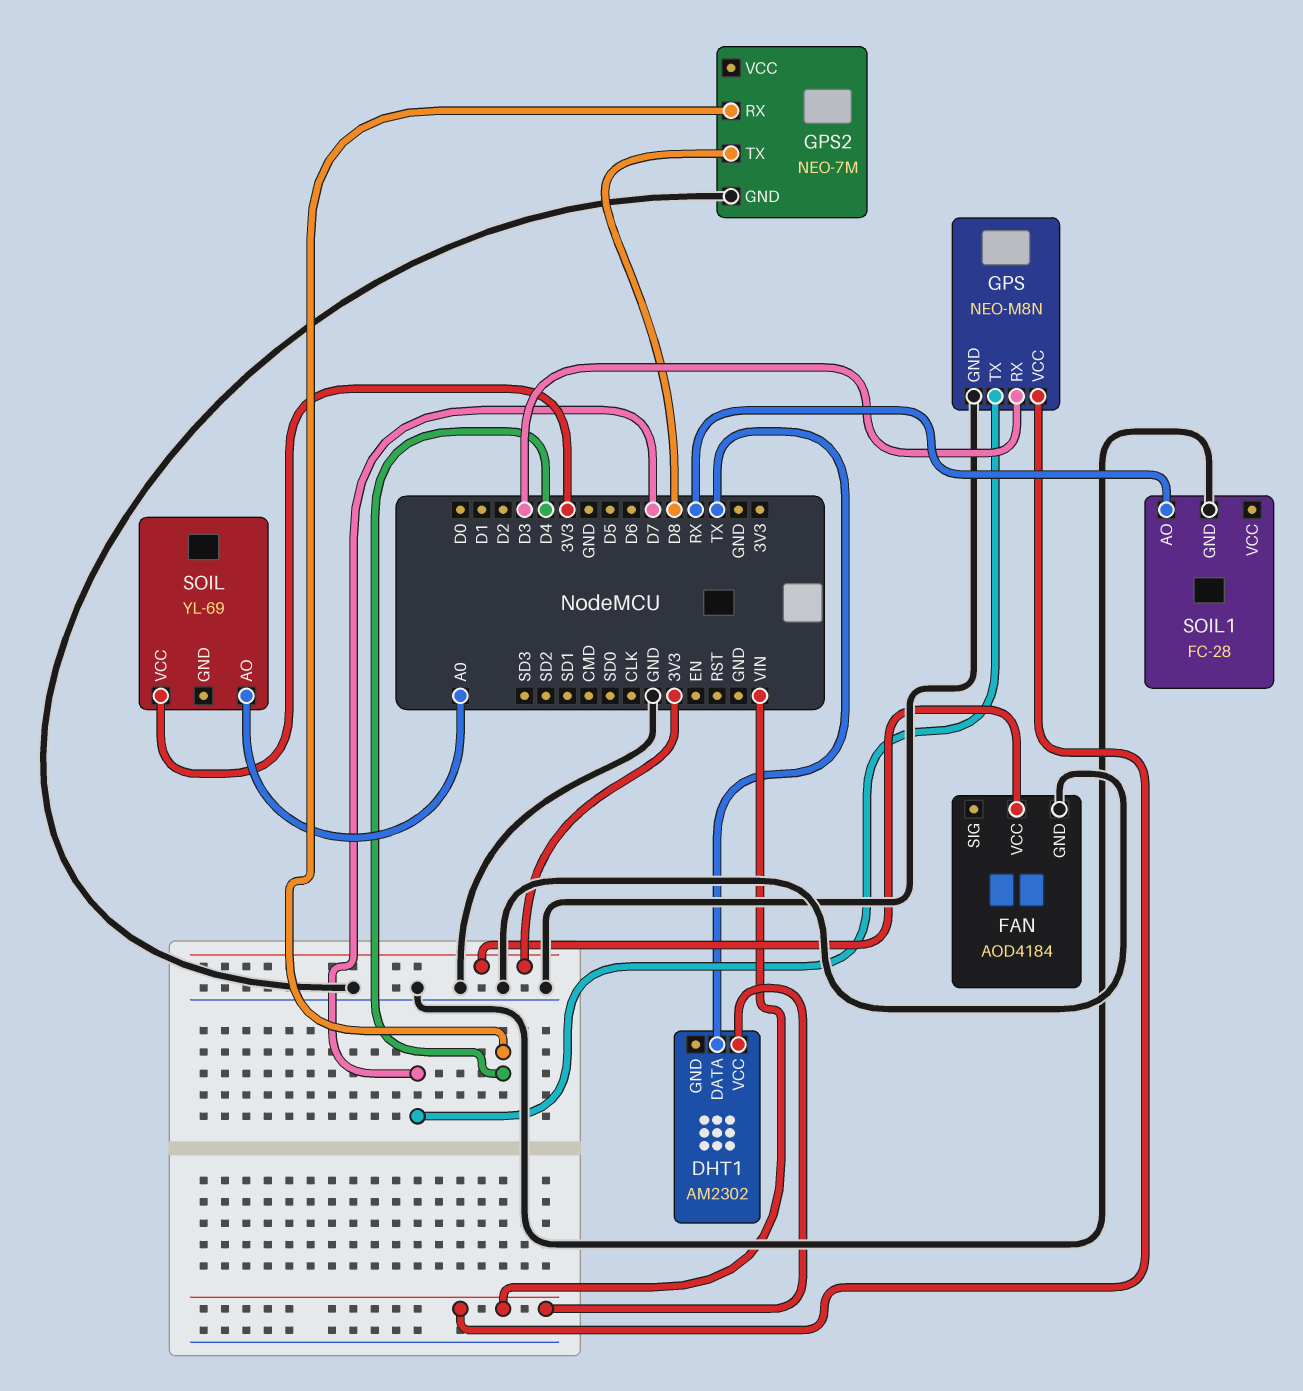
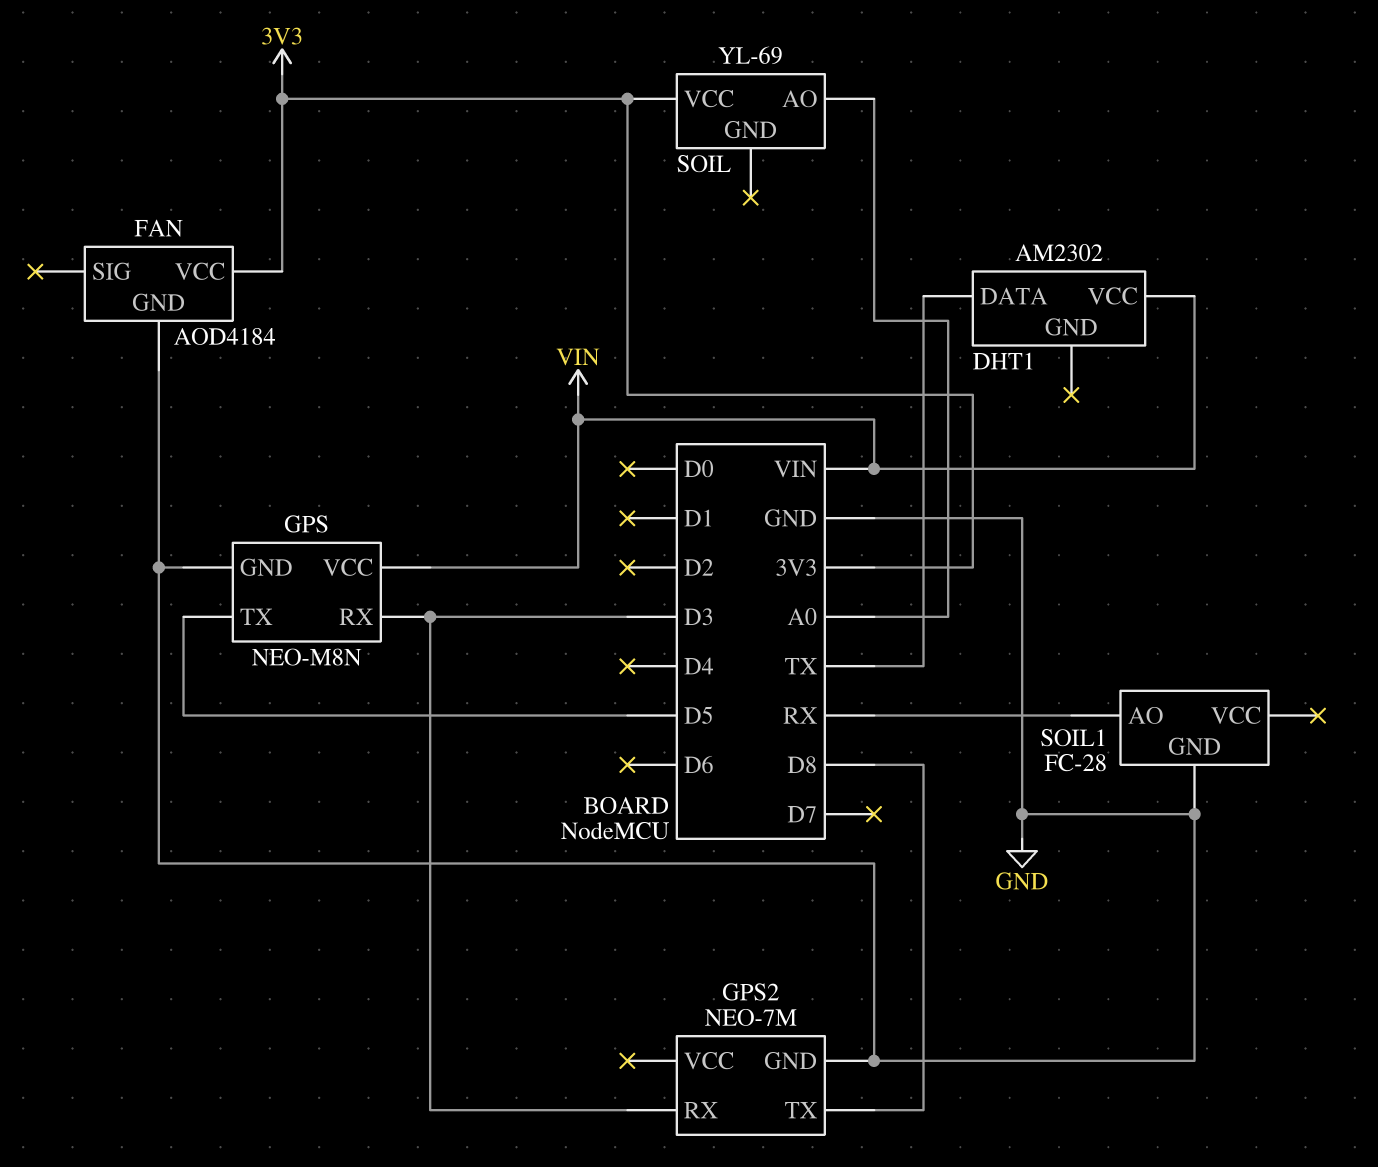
GPS pin TX: D7 -> D5
GPS2 pin RX: D4 -> D3

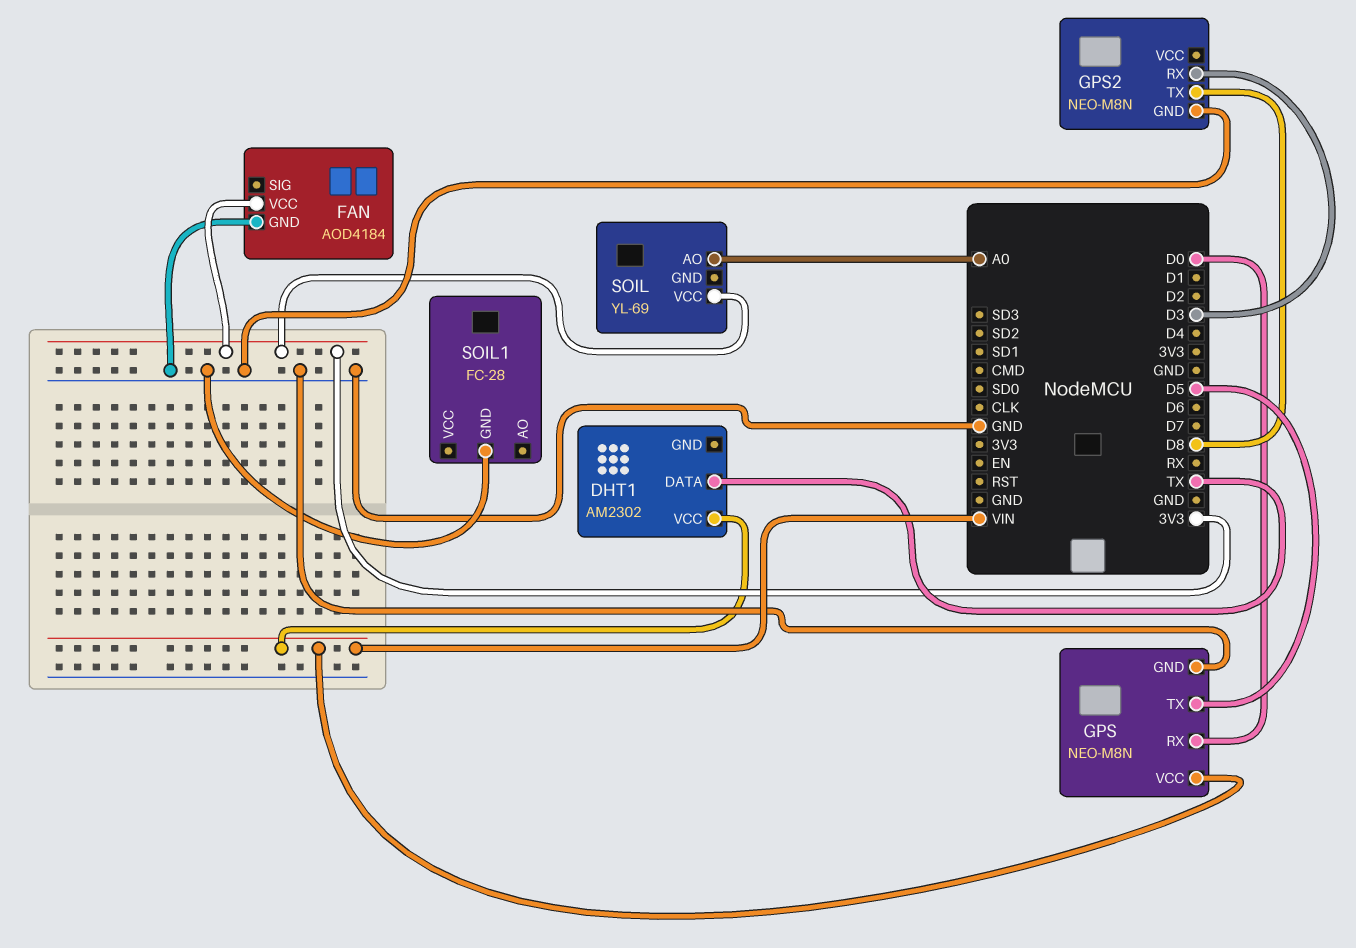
GPS pin RX: D3 -> D0
GPS2: NEO-7M -> NEO-M8N
SOIL1 pin AO: RX -> none

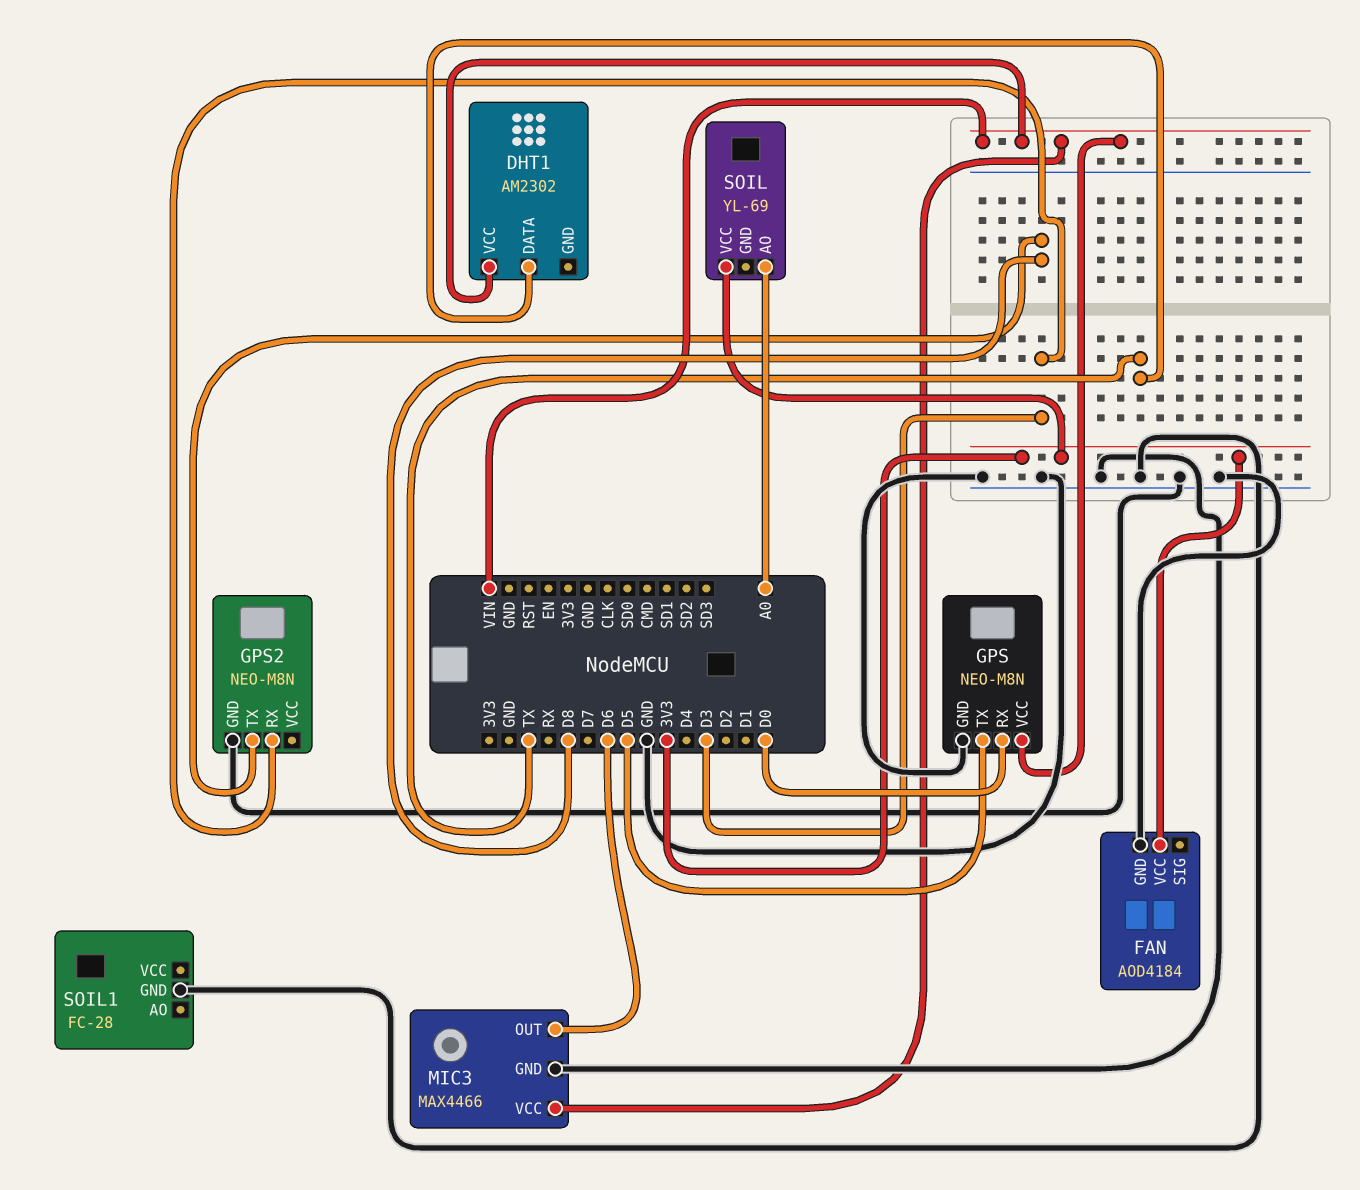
MIC3: none -> MAX4466
MIC3 pin GND: none -> GND
MIC3 pin OUT: none -> D6
MIC3 pin VCC: none -> VIN

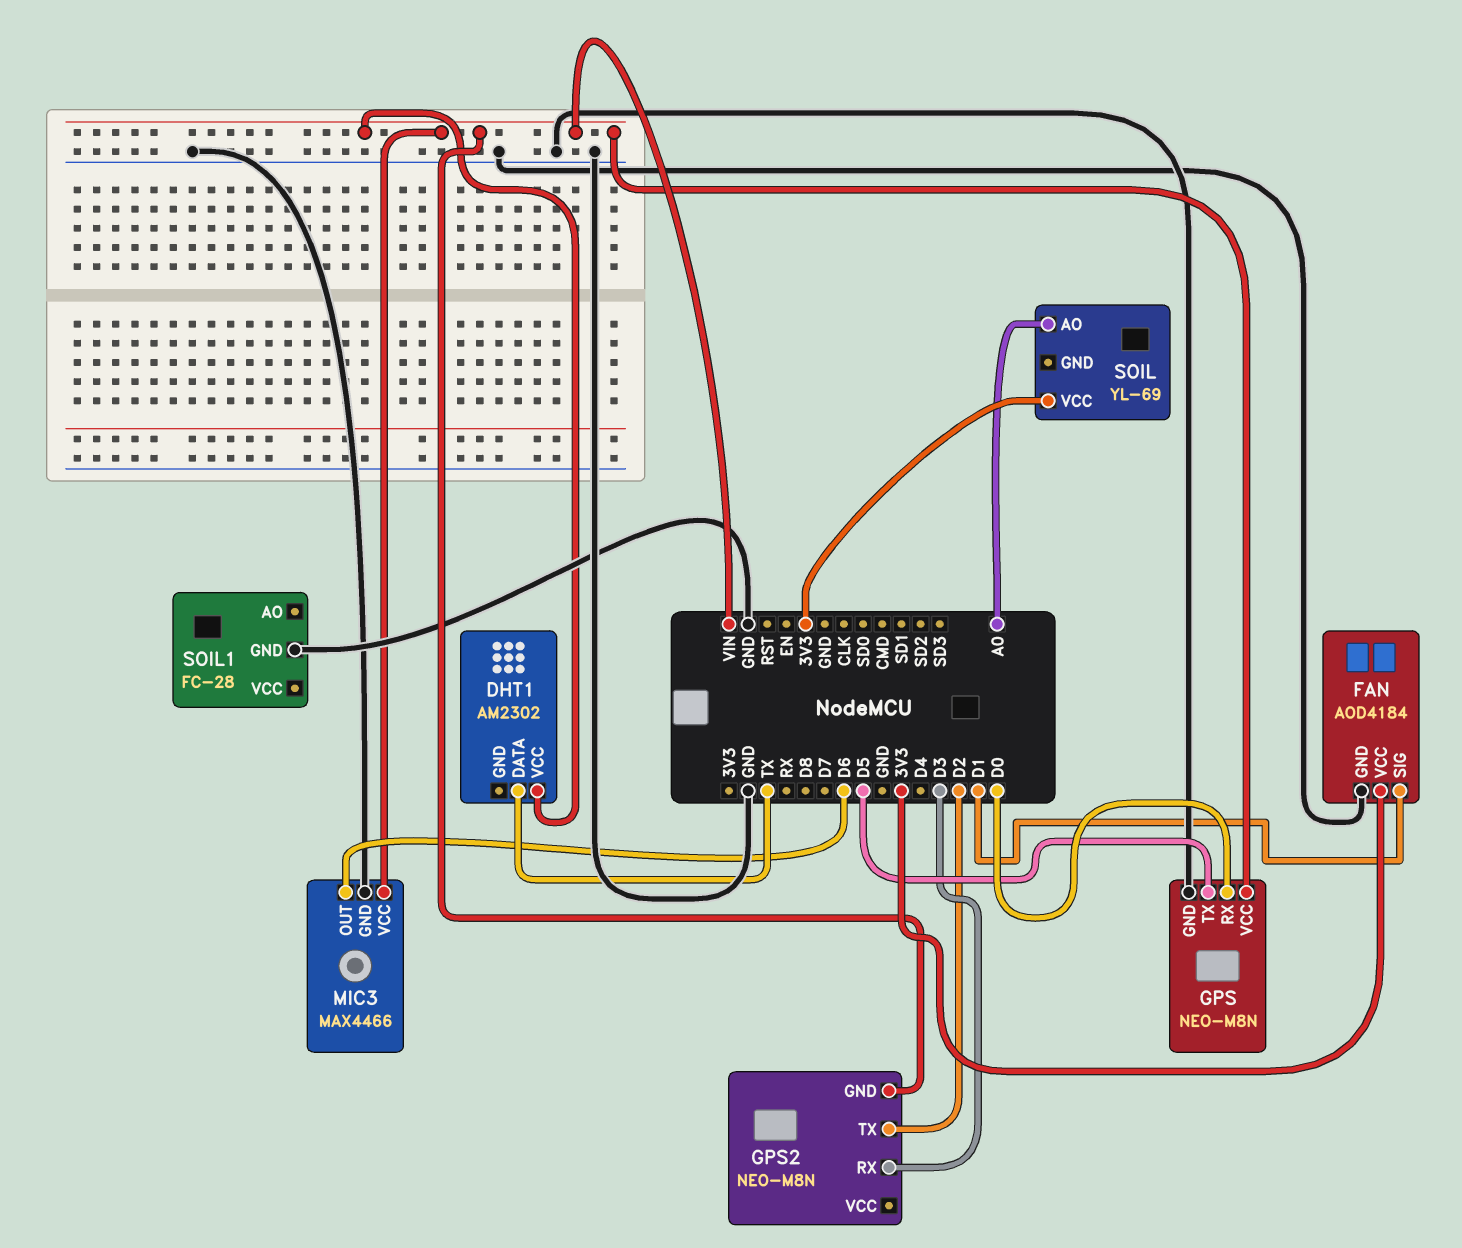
FAN pin SIG: none -> D1
GPS2 pin GND: GND -> VIN
GPS2 pin TX: D8 -> D2

